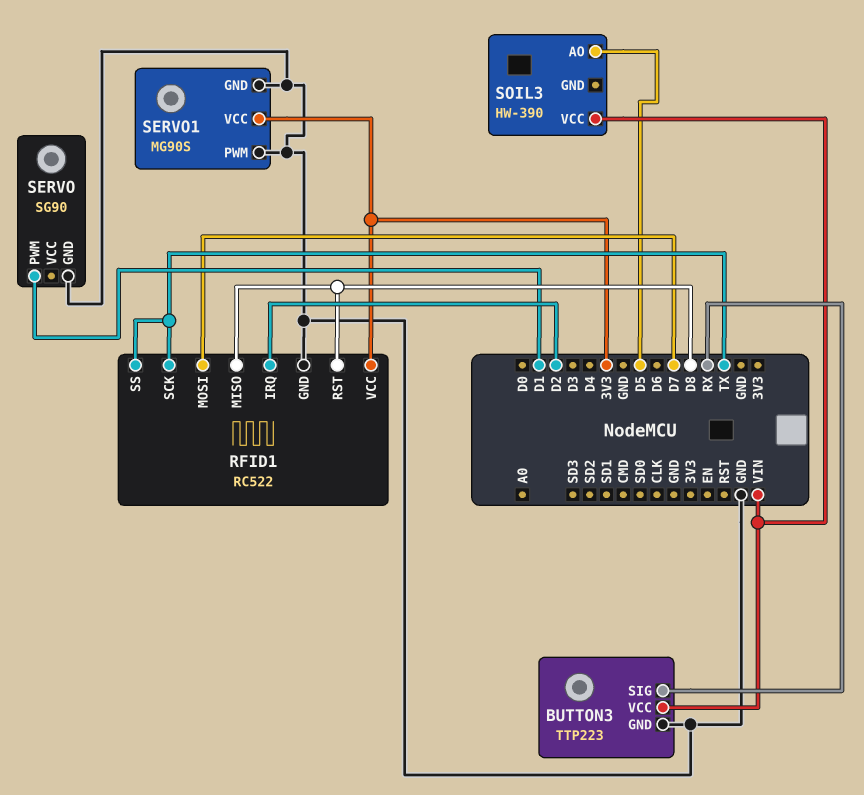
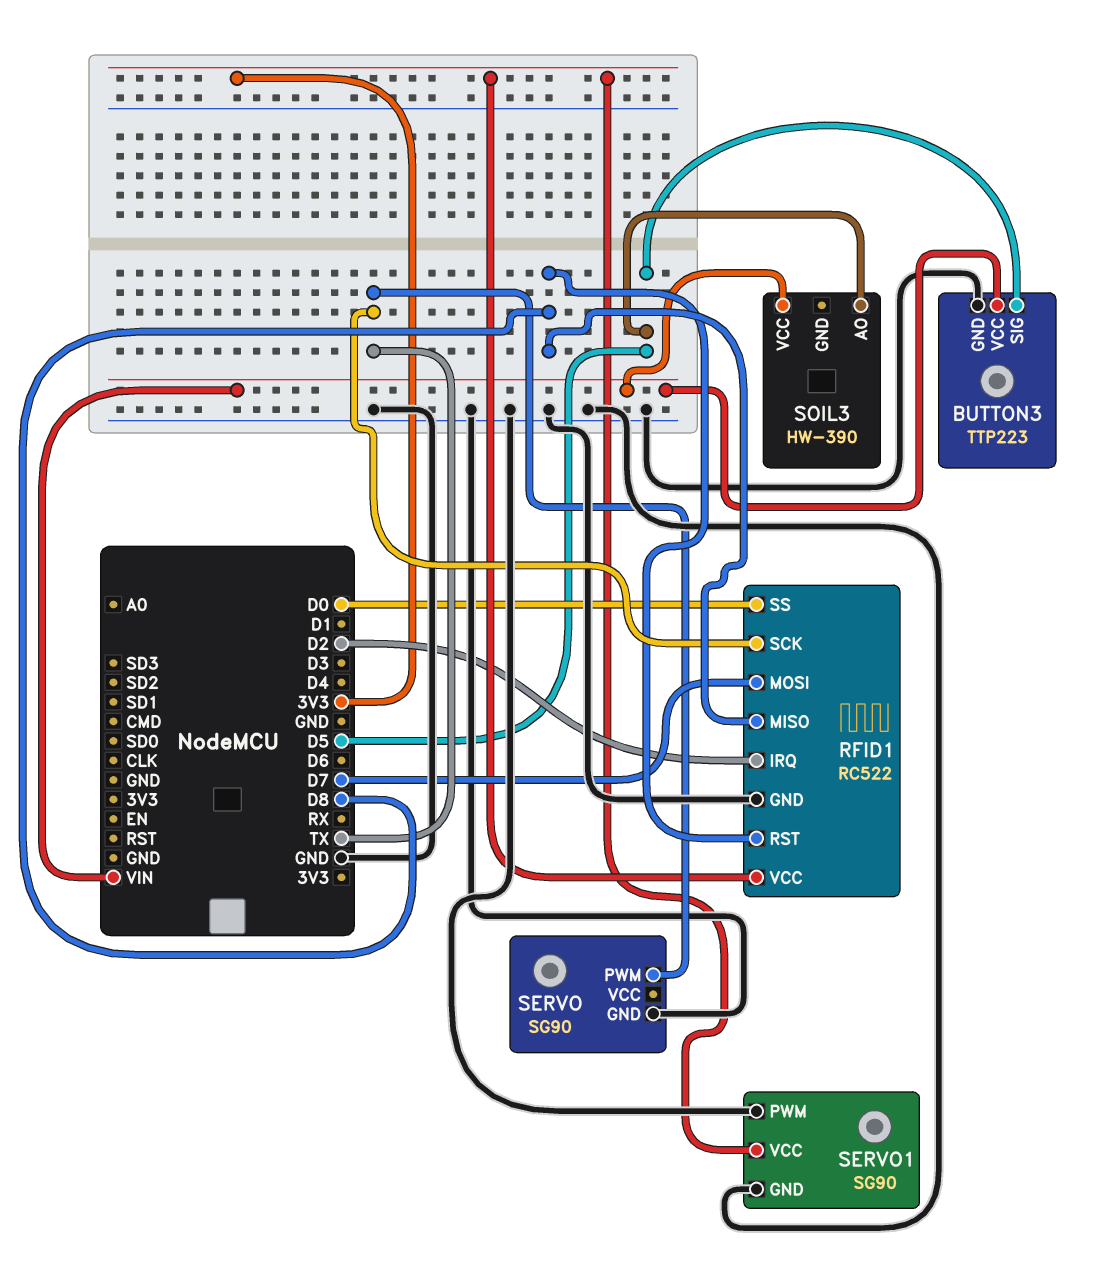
BUTTON3 pin SIG: RX -> D5
RFID1 pin SS: TX -> D0
SERVO pin PWM: D1 -> TX
SERVO1: MG90S -> SG90

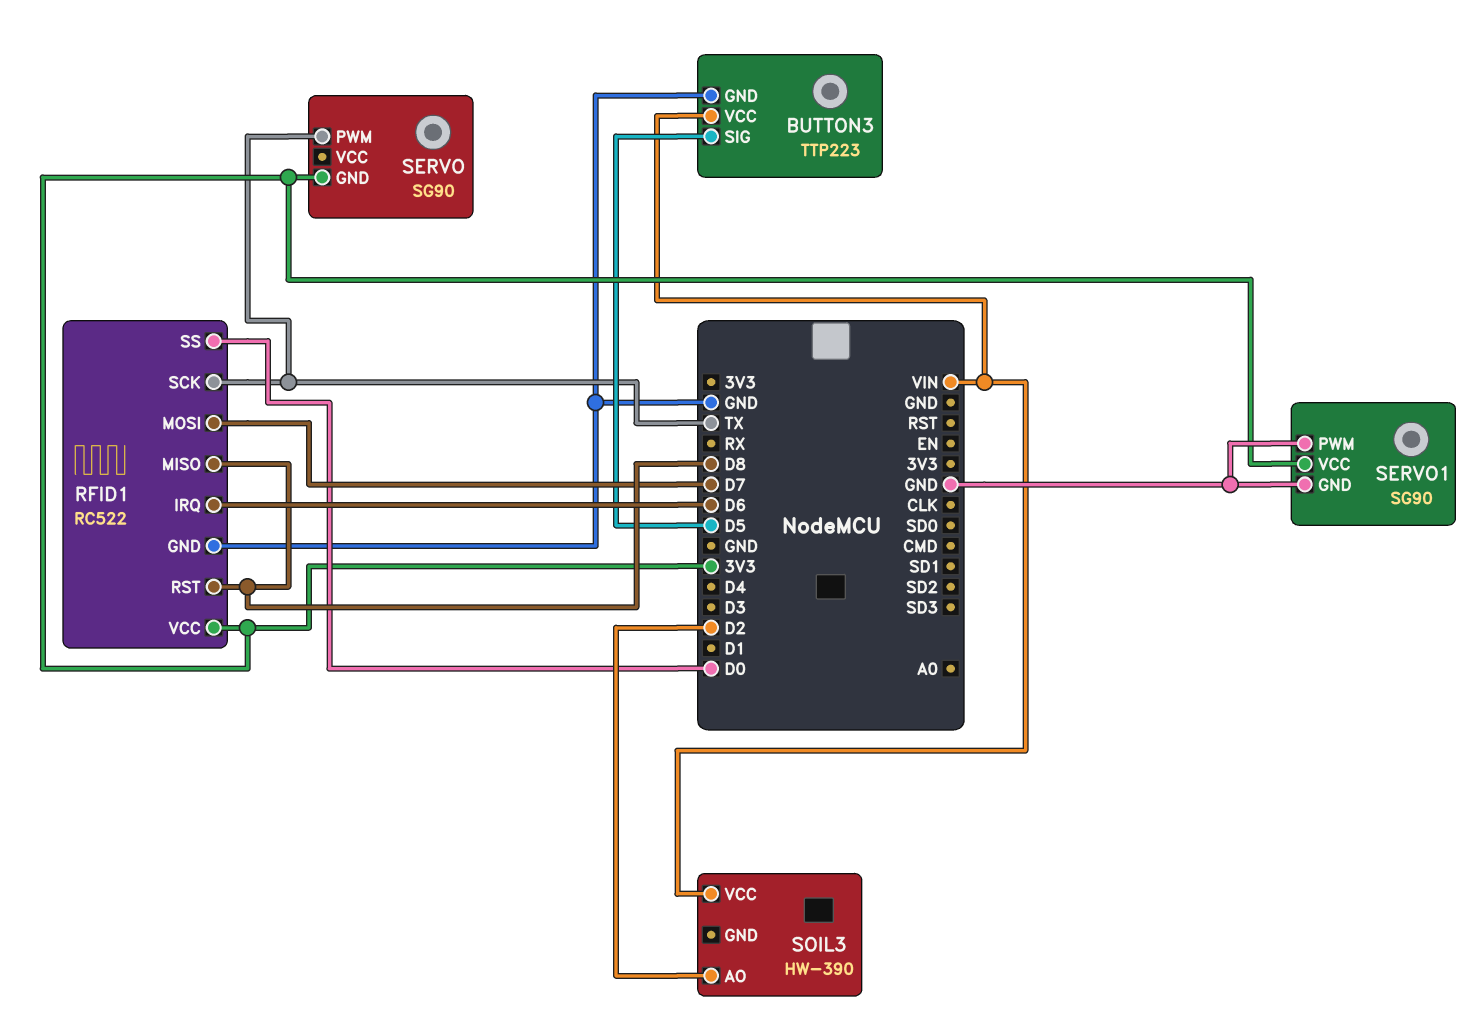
RFID1 pin IRQ: D2 -> D6
SERVO pin GND: GND -> 3V3
SOIL3 pin AO: D5 -> D2

